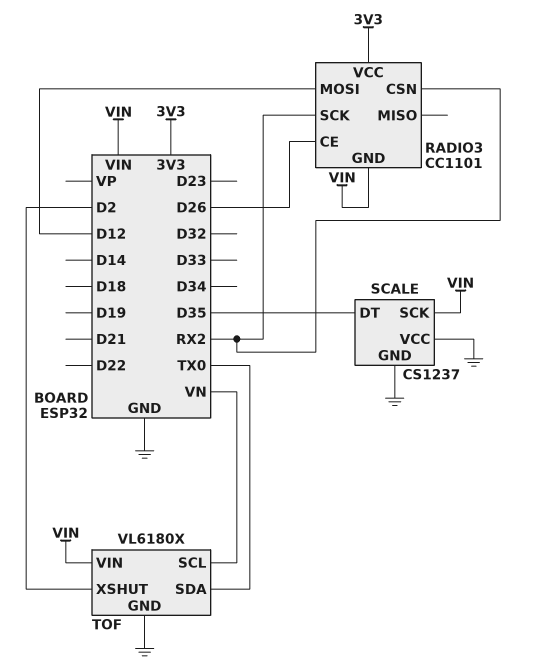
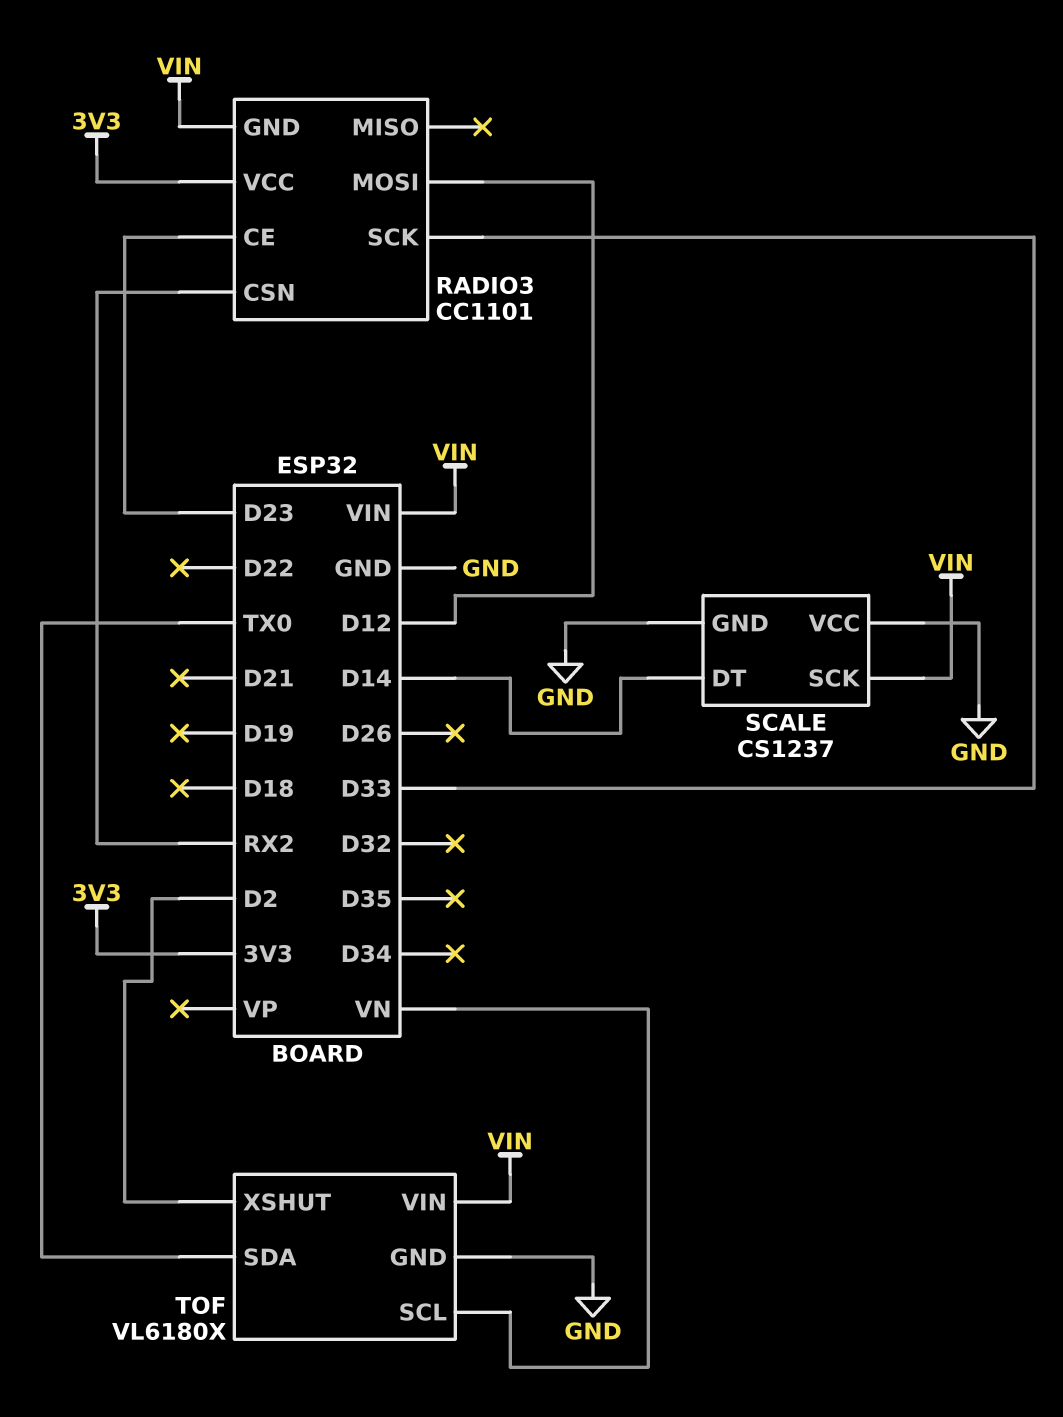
RADIO3 pin CE: D26 -> D23
RADIO3 pin SCK: RX2 -> D33
SCALE pin DT: D35 -> D14

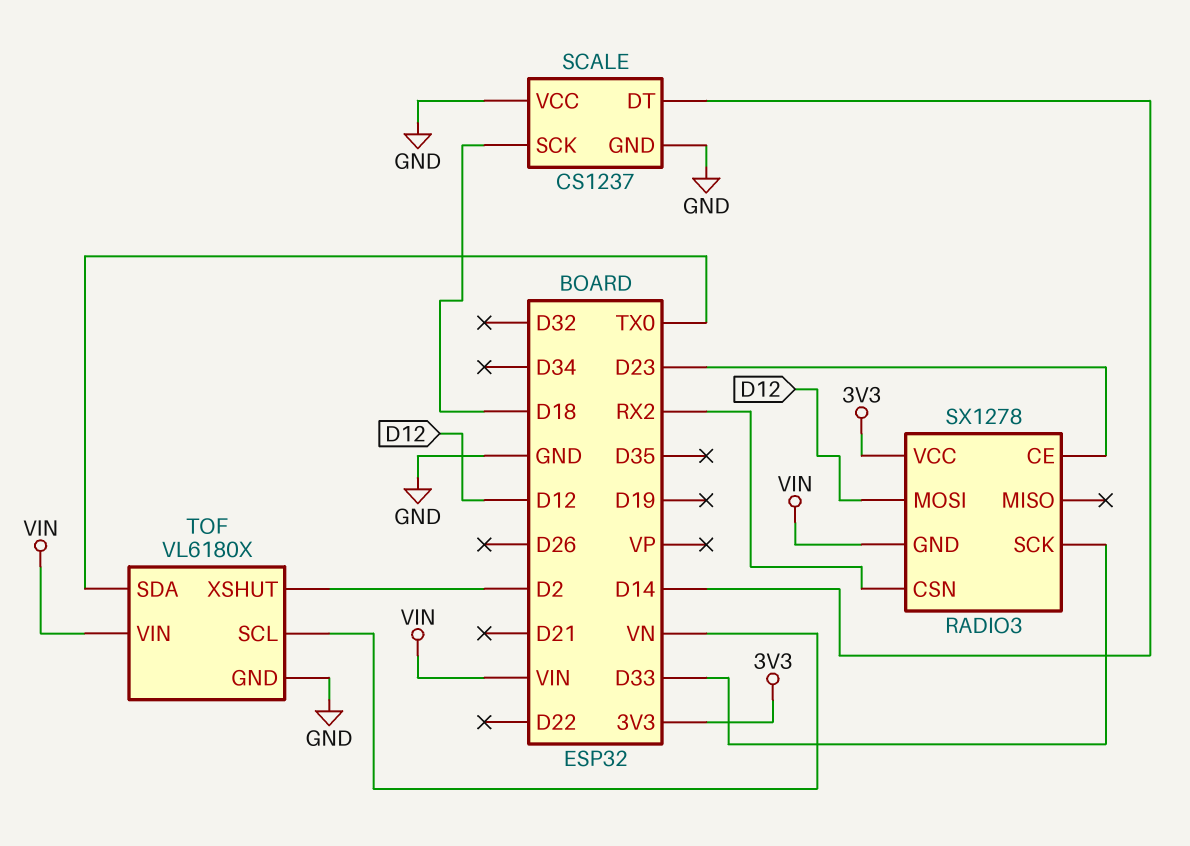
RADIO3: CC1101 -> SX1278
SCALE pin SCK: VIN -> D18

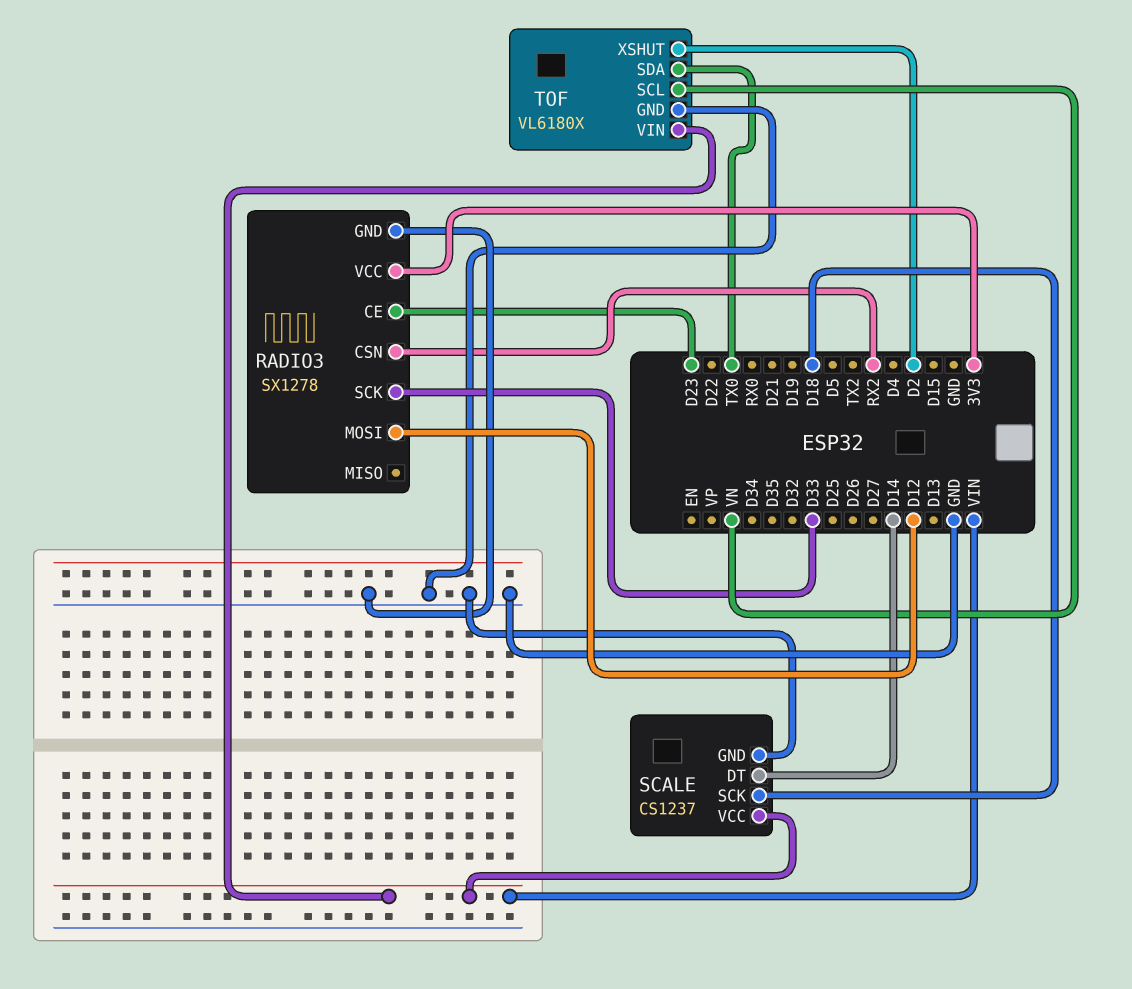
RADIO3 pin GND: VIN -> GND
SCALE pin VCC: GND -> VIN

